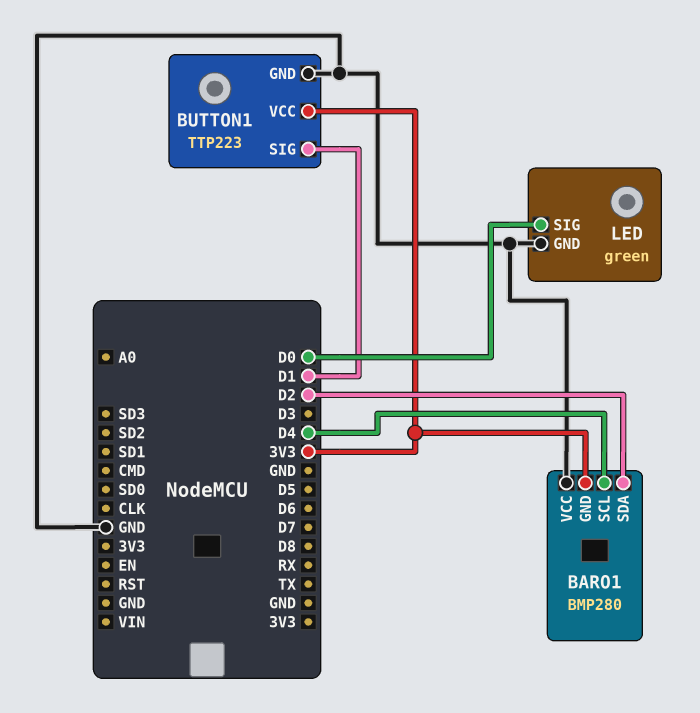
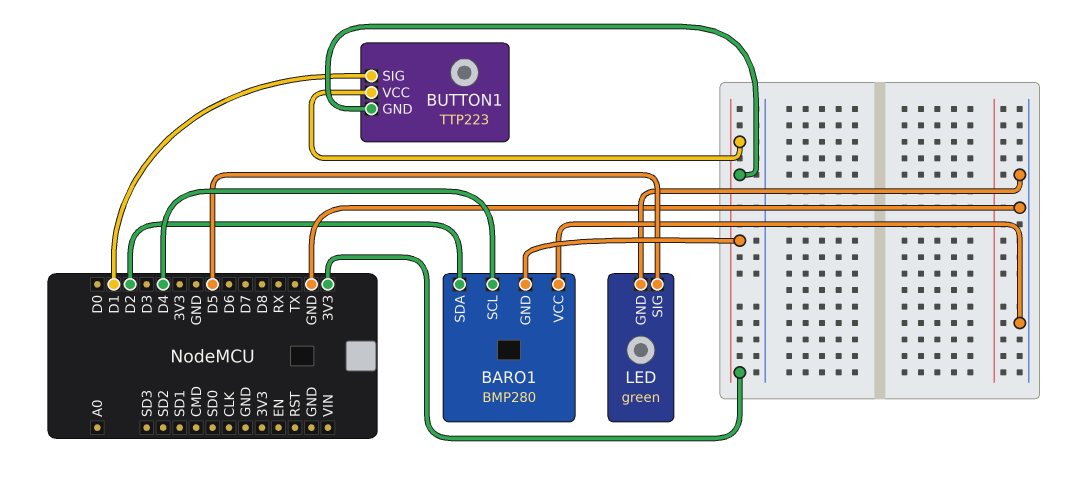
BUTTON1 pin GND: GND -> 3V3
LED pin SIG: D0 -> D5

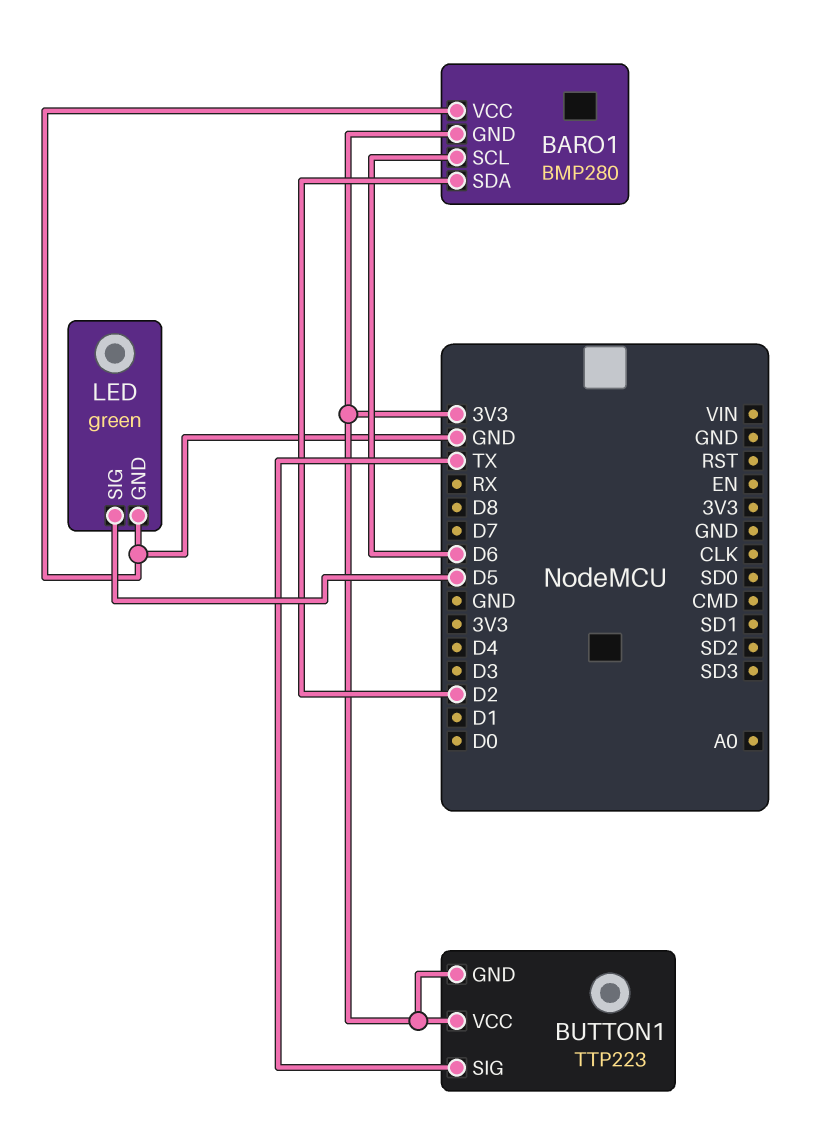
BARO1 pin SCL: D4 -> D6
BUTTON1 pin SIG: D1 -> TX

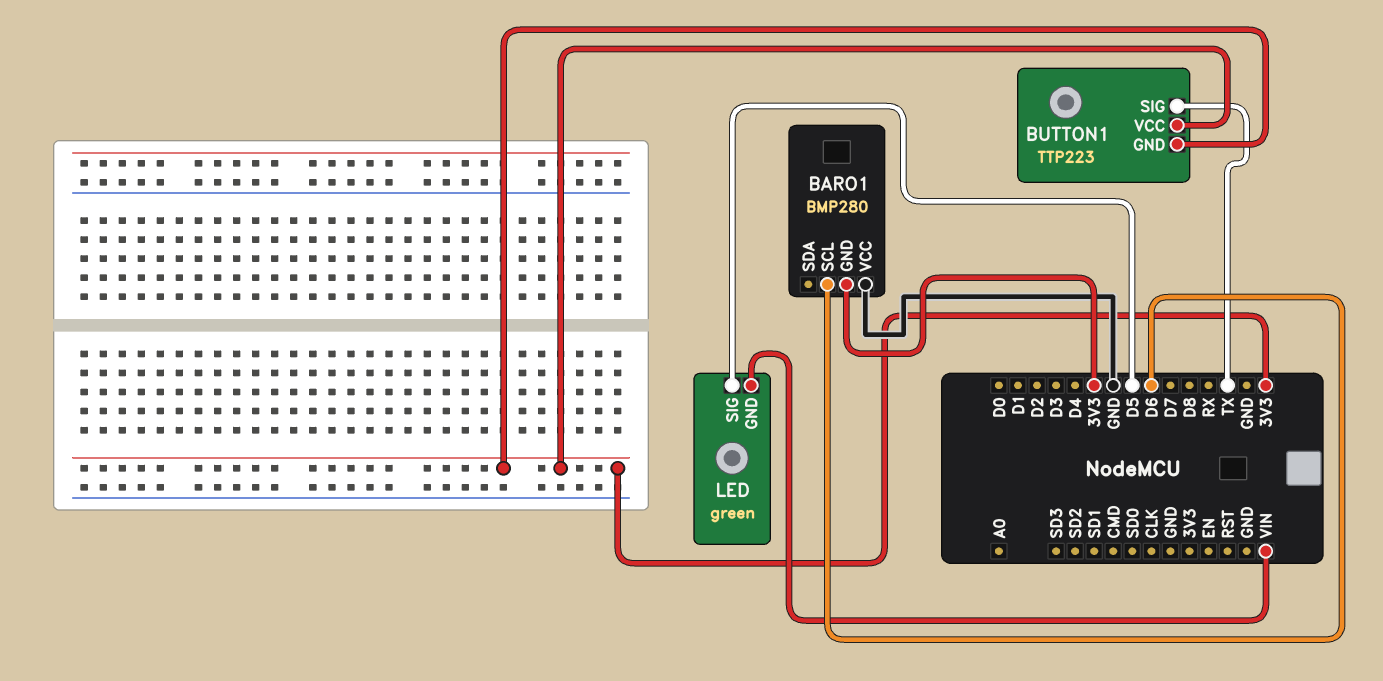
BARO1 pin SDA: D2 -> none
LED pin GND: GND -> VIN

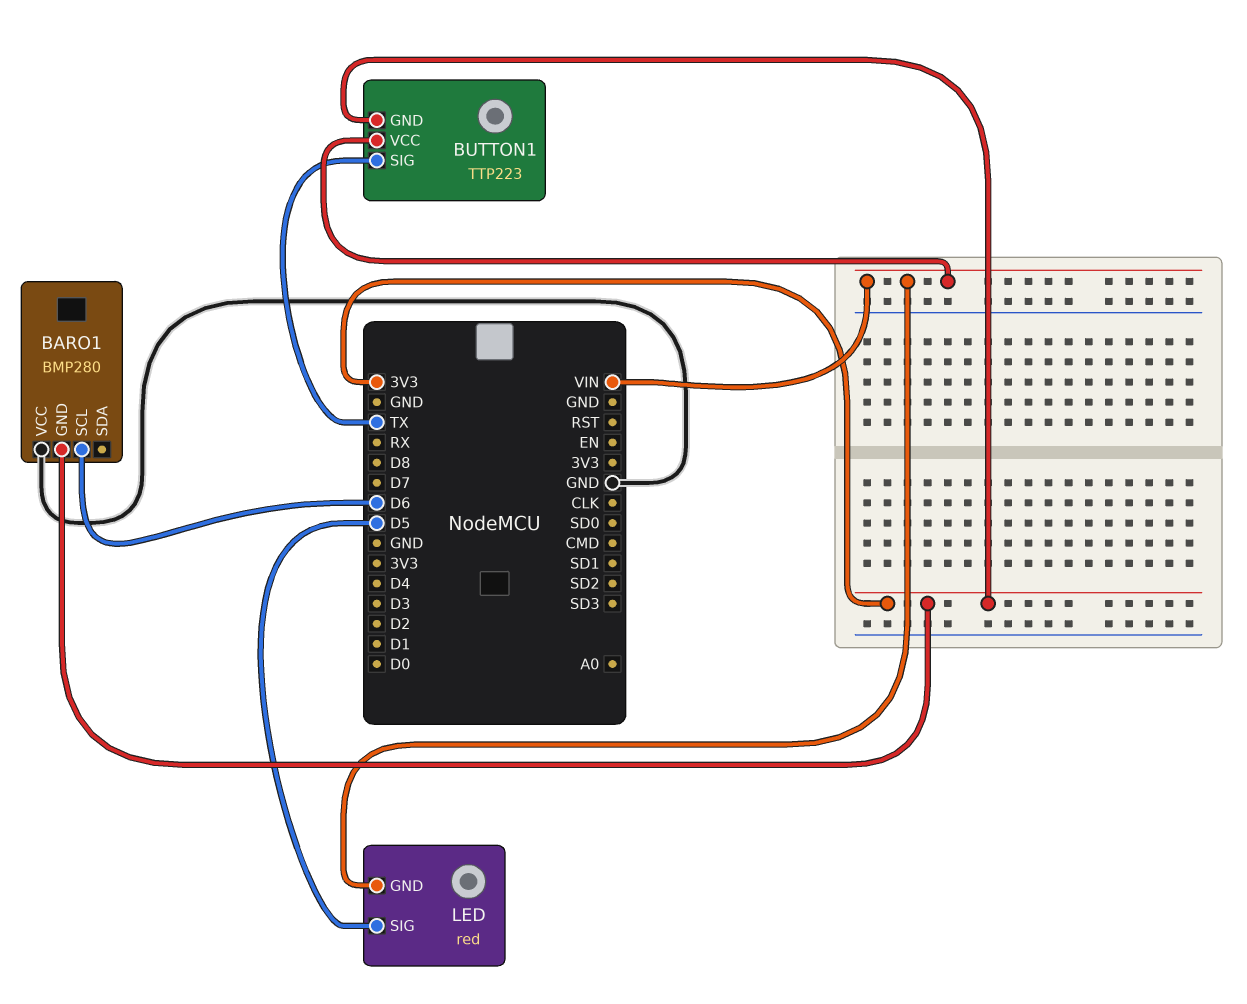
BUTTON1 pin VCC: 3V3 -> VIN
LED: green -> red

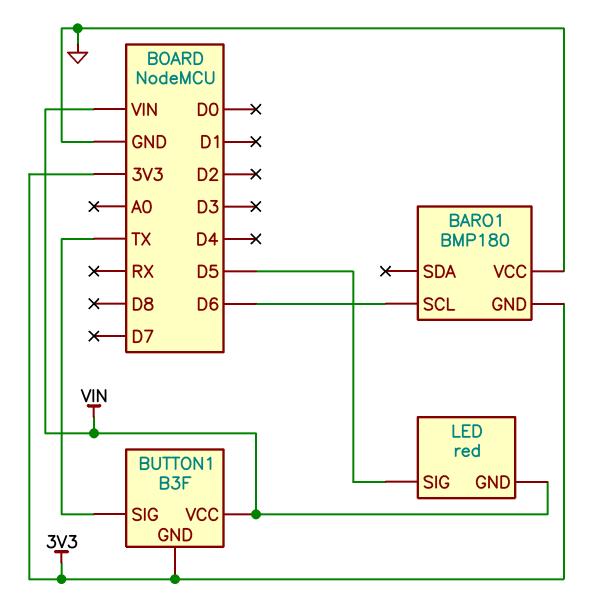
BARO1: BMP280 -> BMP180
BUTTON1: TTP223 -> B3F

